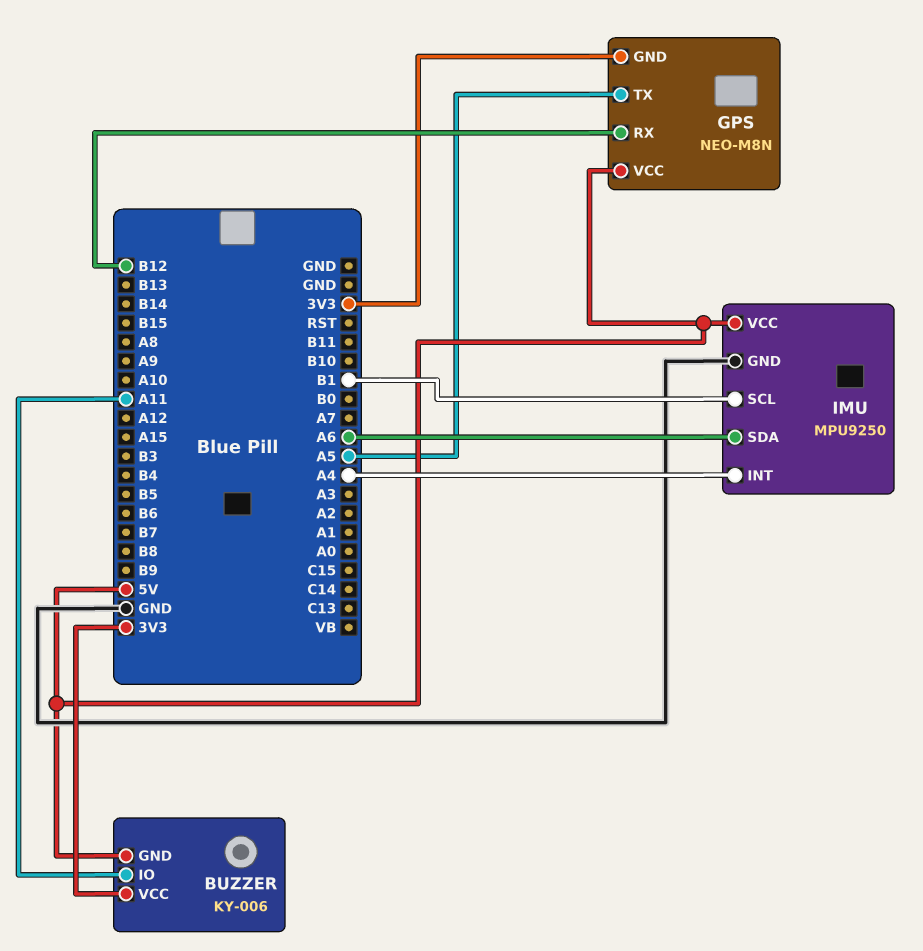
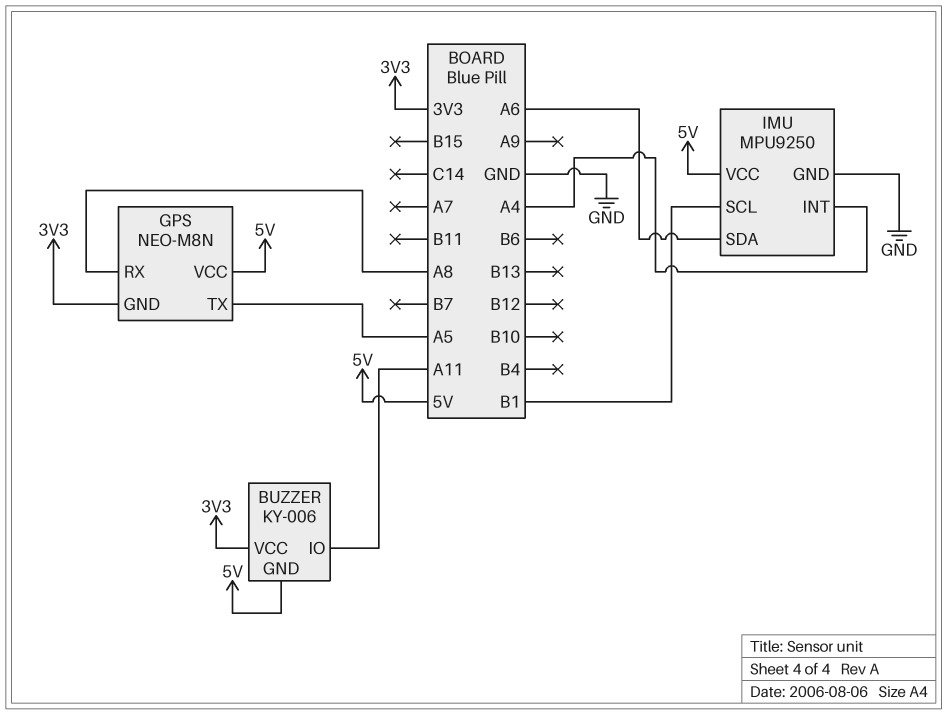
GPS pin RX: B12 -> A8

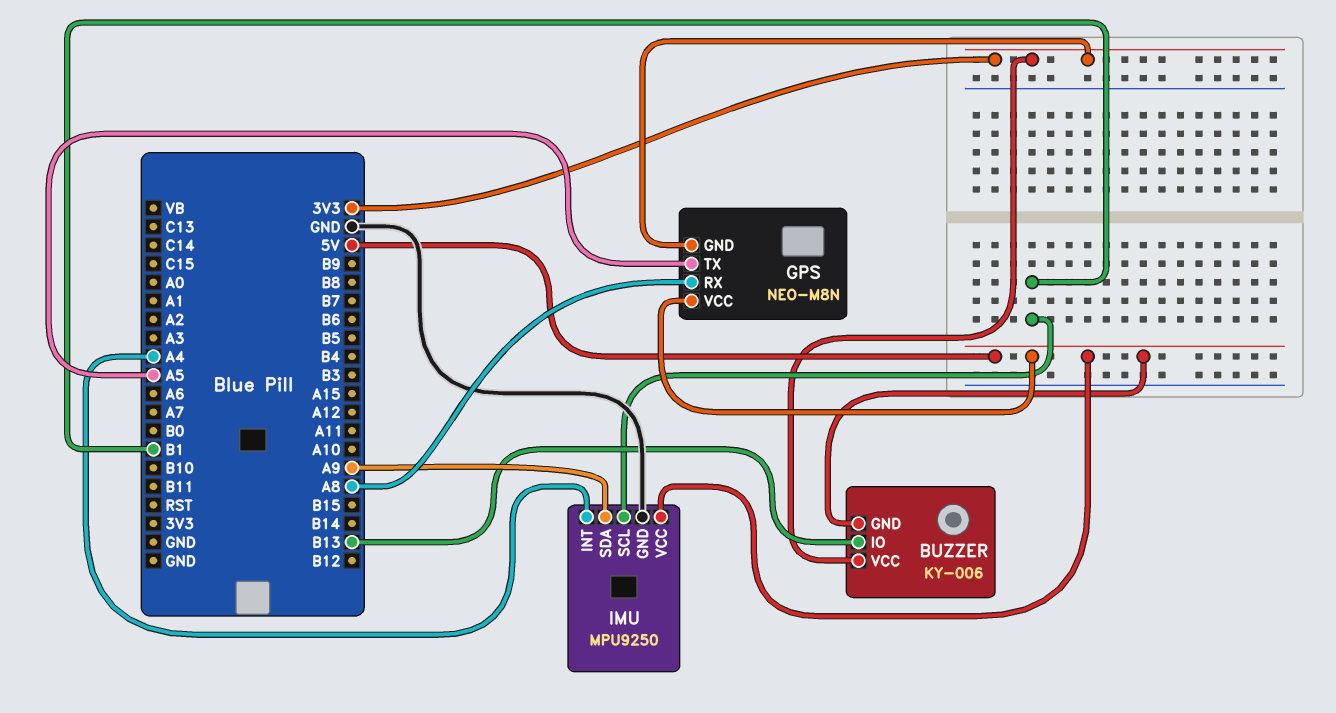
BUZZER pin IO: A11 -> B13
IMU pin SDA: A6 -> A9

